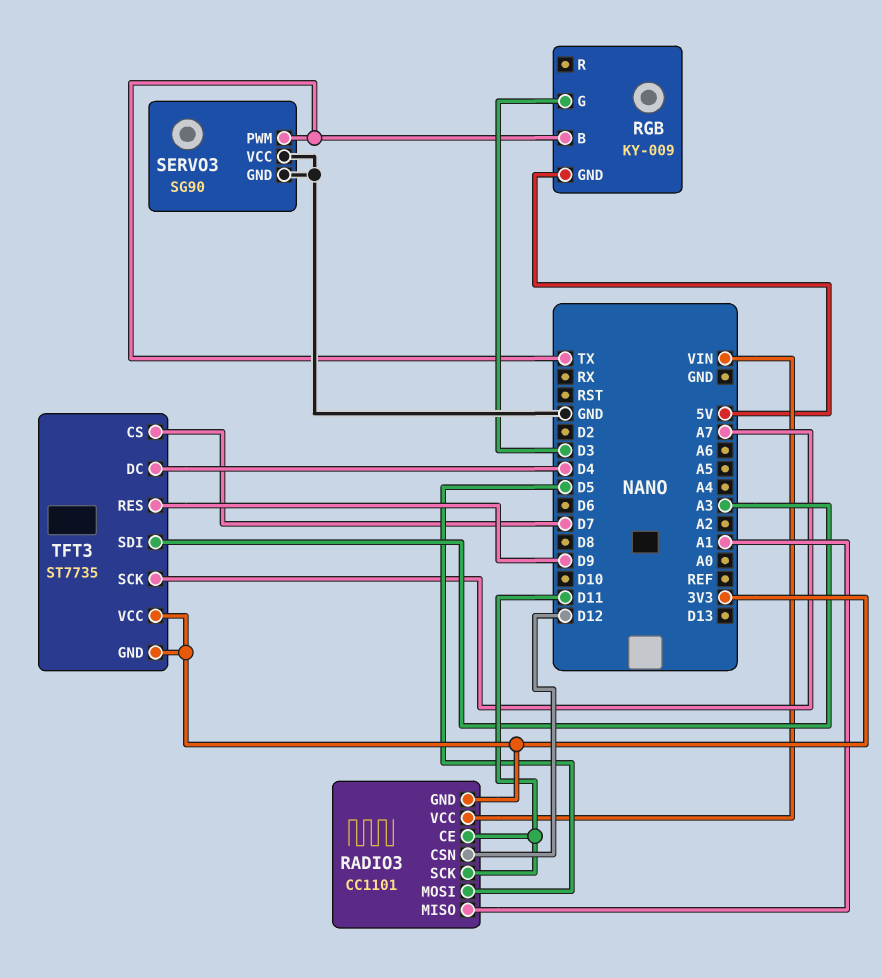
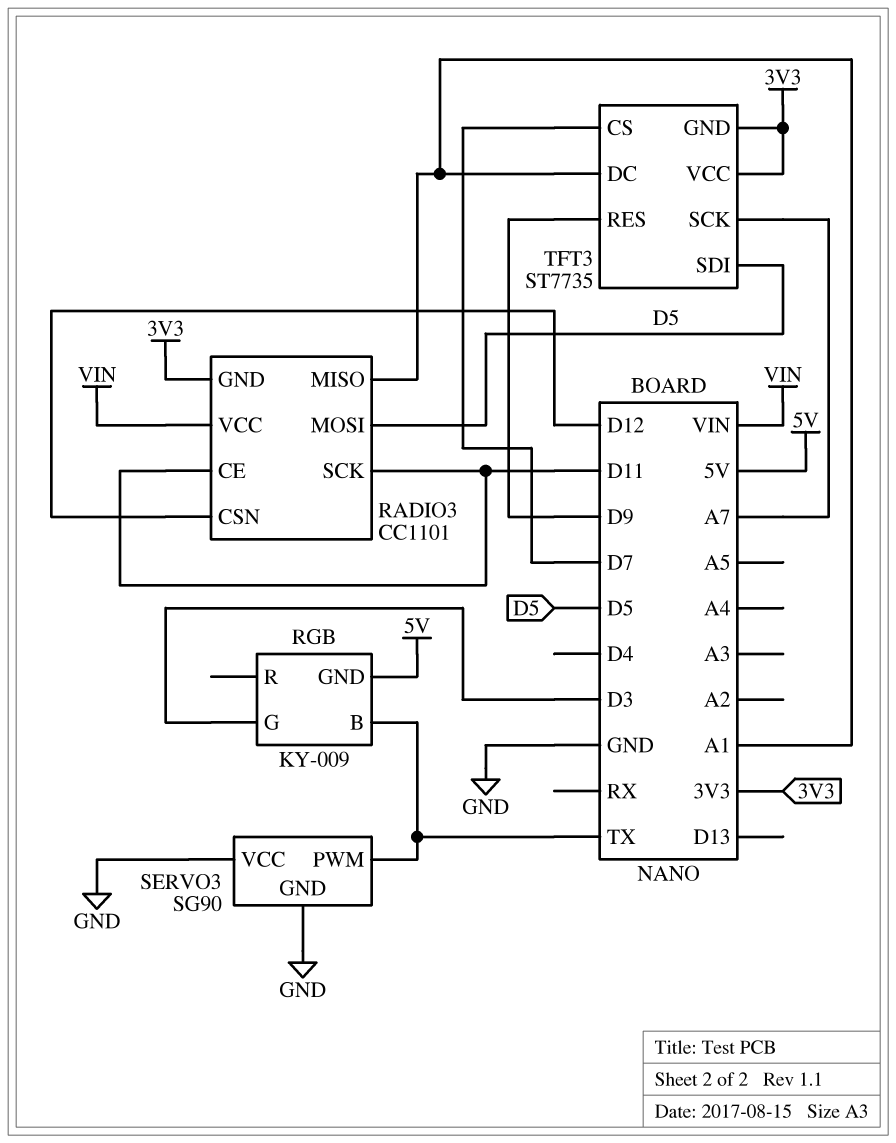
TFT3 pin DC: D4 -> A1
TFT3 pin SDI: A3 -> D5

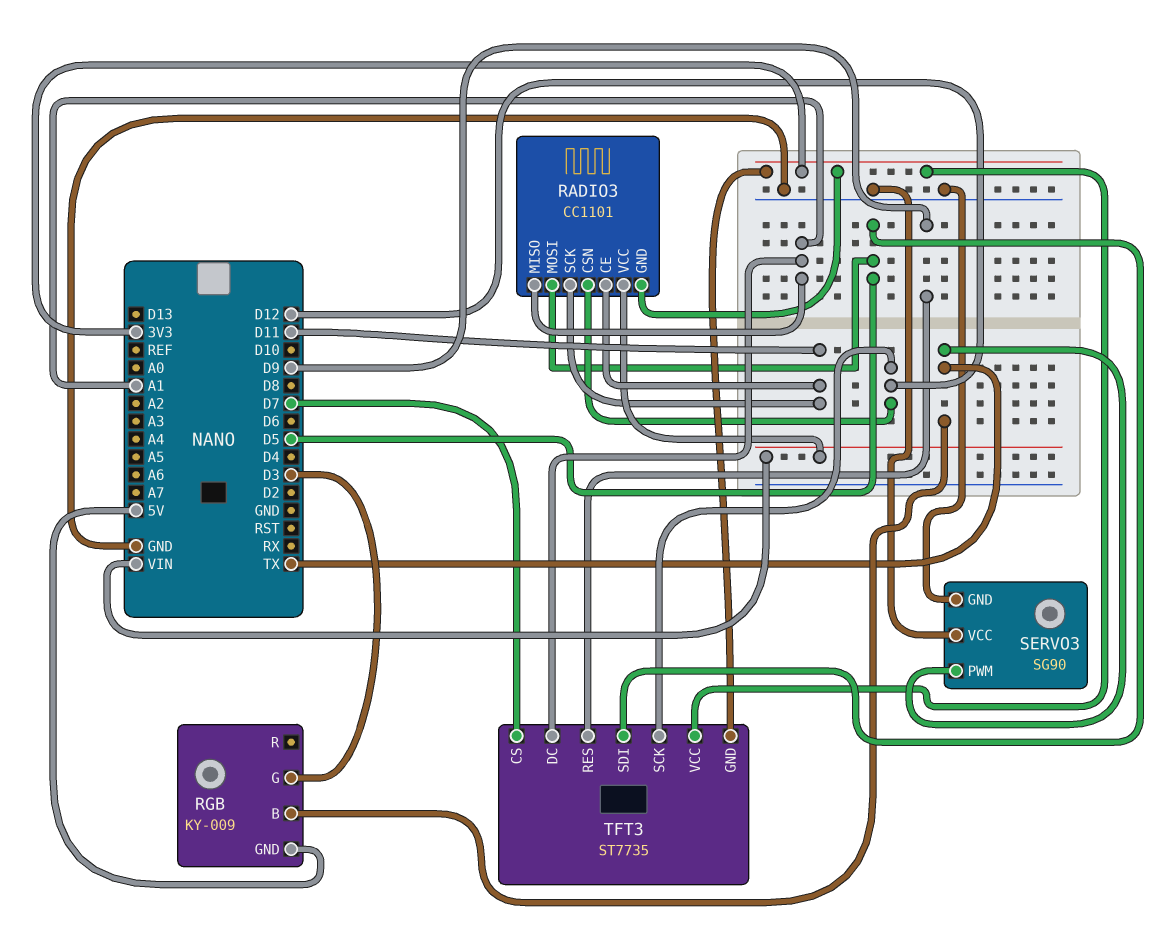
TFT3 pin SCK: A7 -> D12

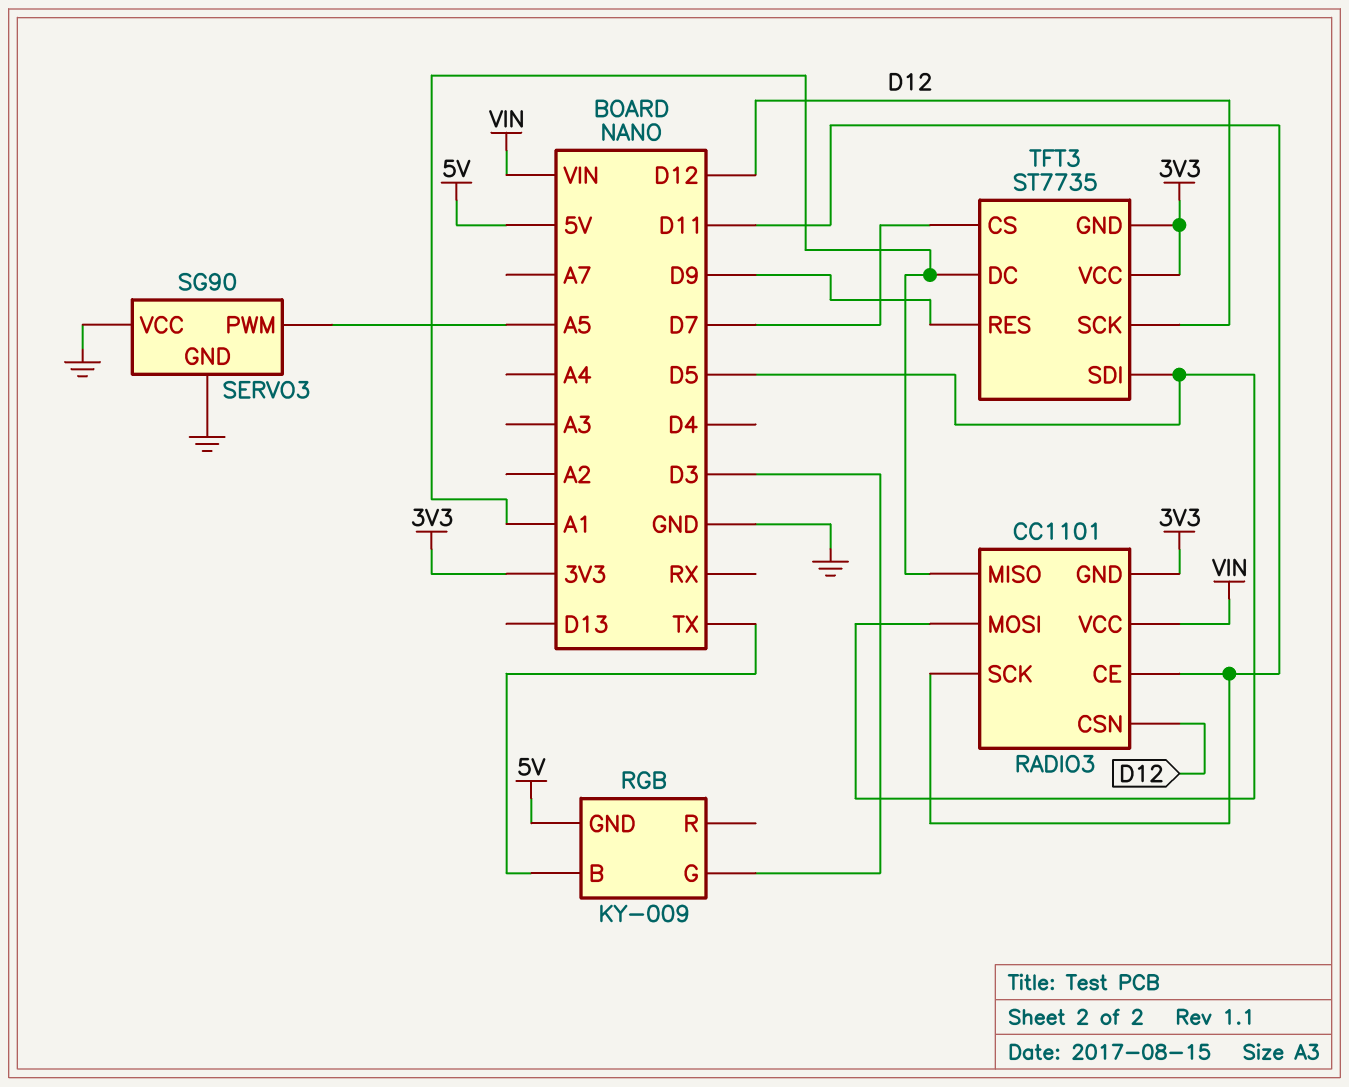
SERVO3 pin PWM: TX -> A5

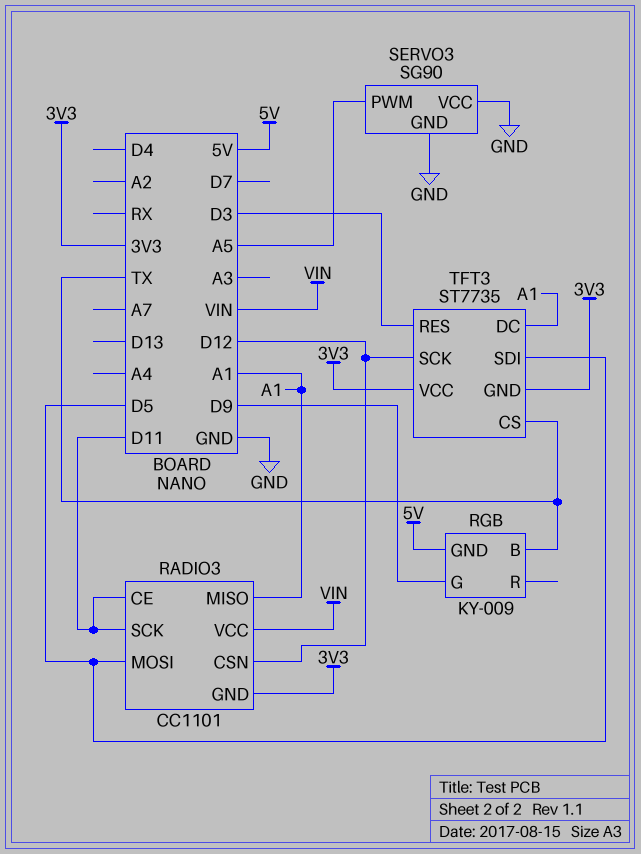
RGB pin G: D3 -> D9
TFT3 pin CS: D7 -> TX
TFT3 pin RES: D9 -> D3

